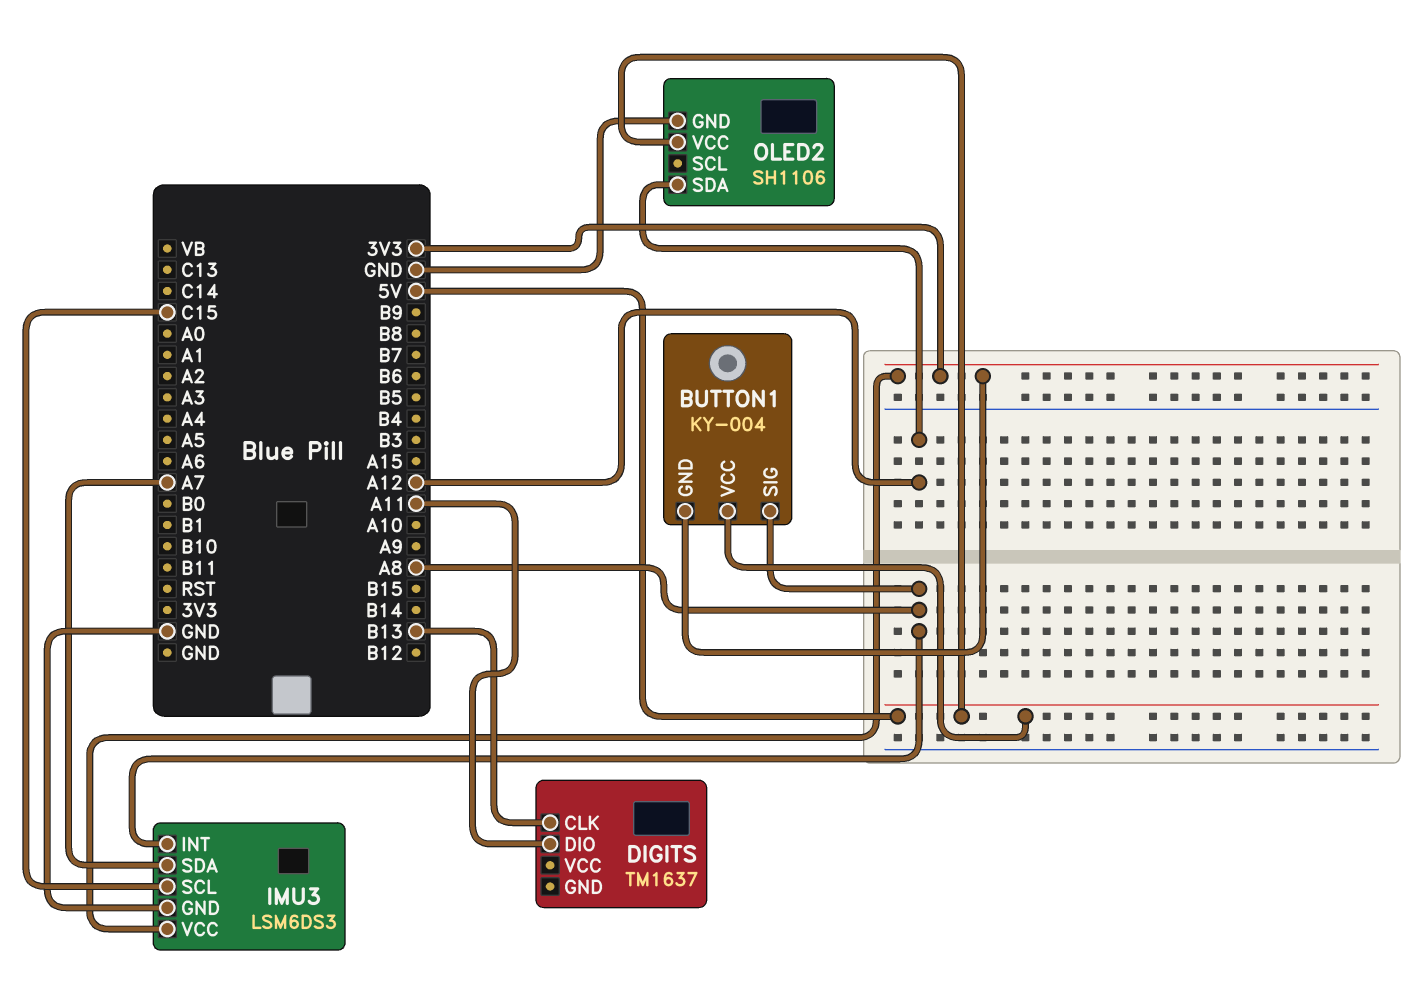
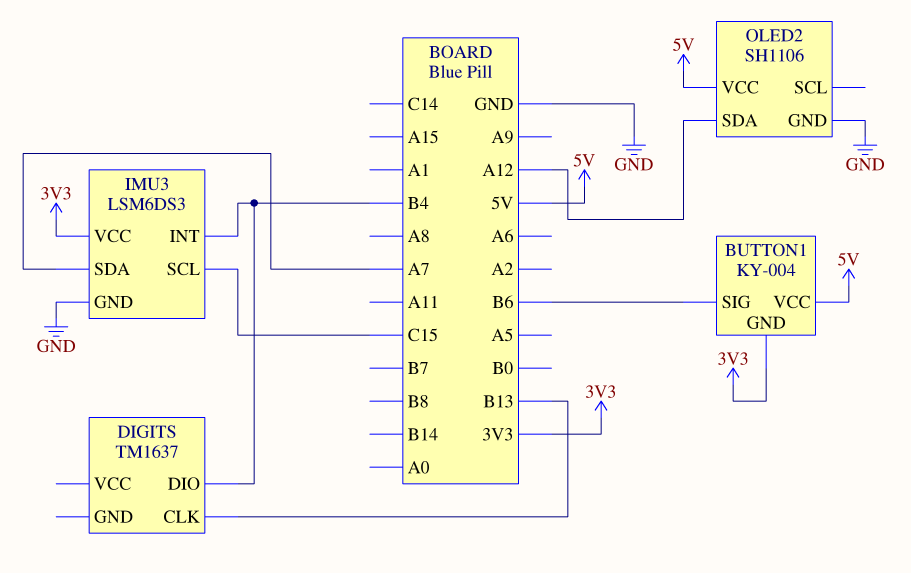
BUTTON1 pin SIG: A8 -> B6
DIGITS pin DIO: A11 -> B4
IMU3 pin INT: A8 -> B4

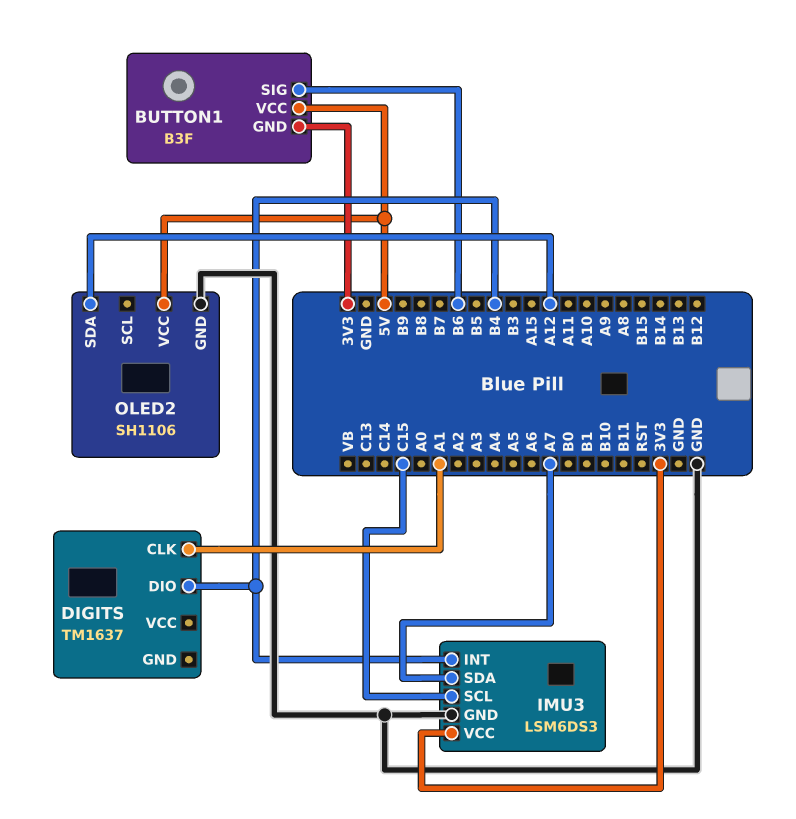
BUTTON1: KY-004 -> B3F
DIGITS pin CLK: B13 -> A1

